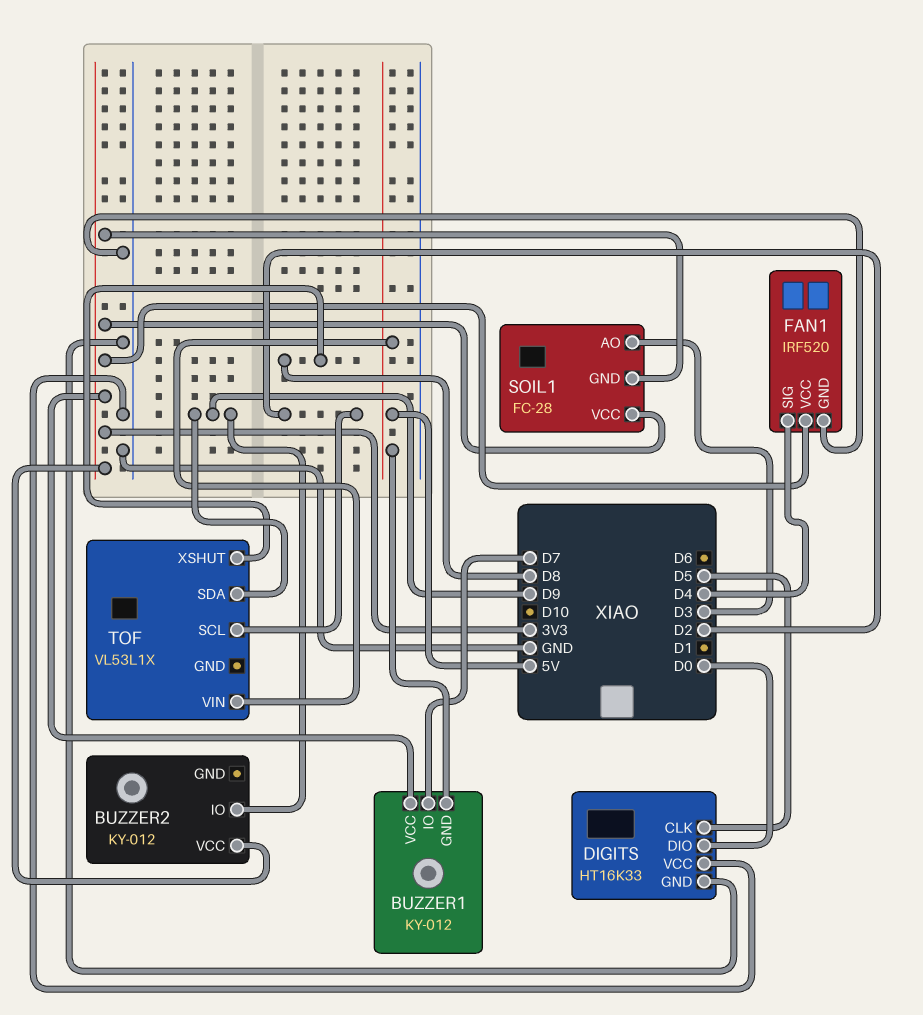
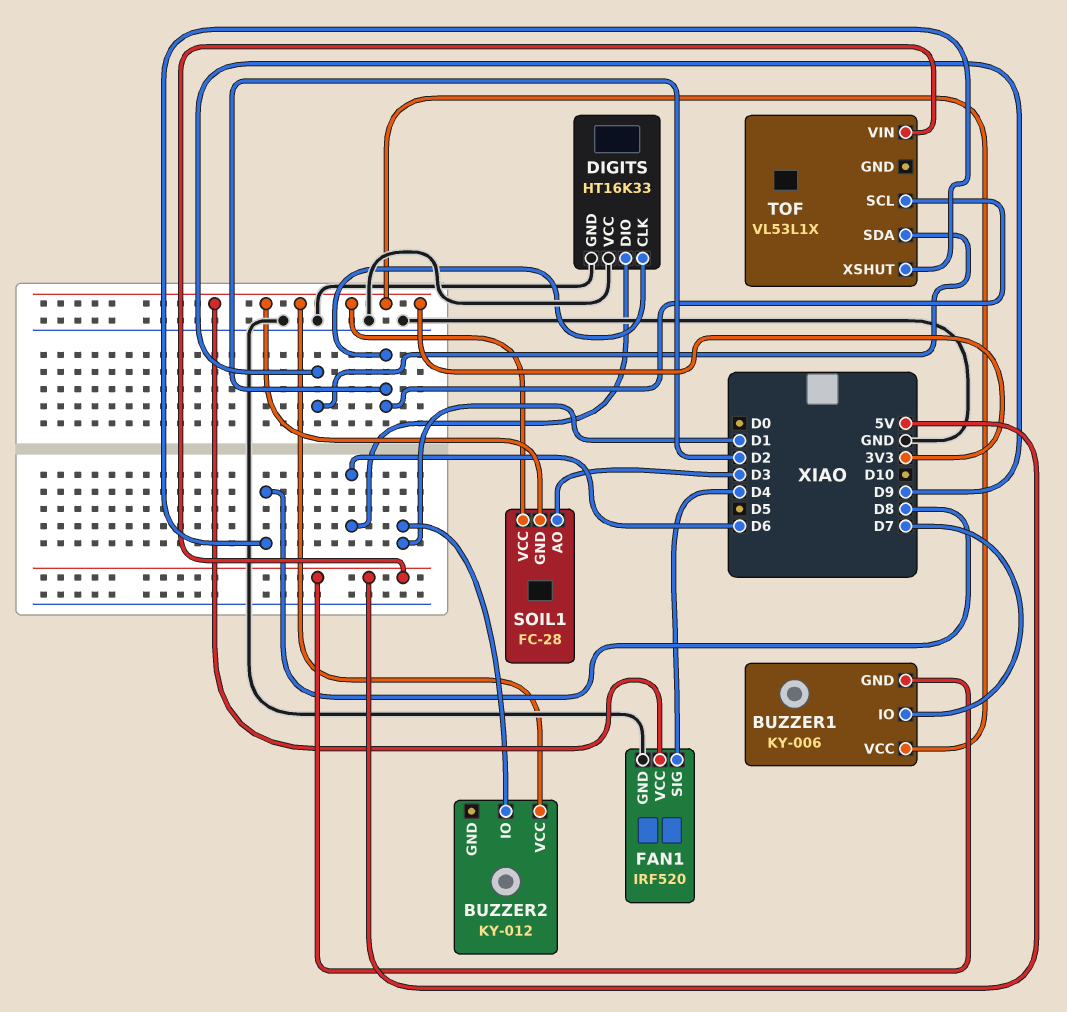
BUZZER1: KY-012 -> KY-006
BUZZER2 pin IO: D9 -> D1
DIGITS pin CLK: D5 -> D2
DIGITS pin DIO: D0 -> D6

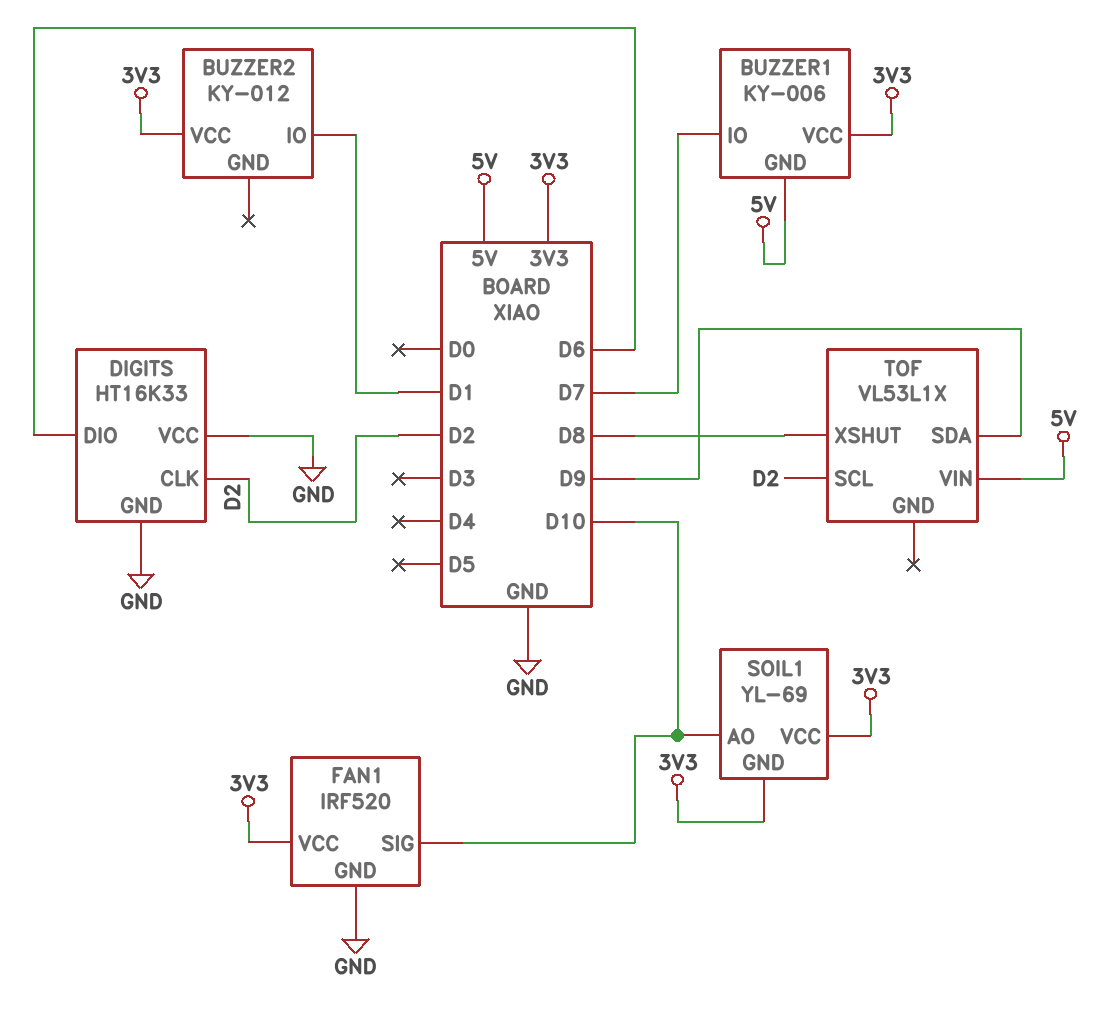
FAN1 pin SIG: D4 -> D10
SOIL1: FC-28 -> YL-69
SOIL1 pin AO: D3 -> D10

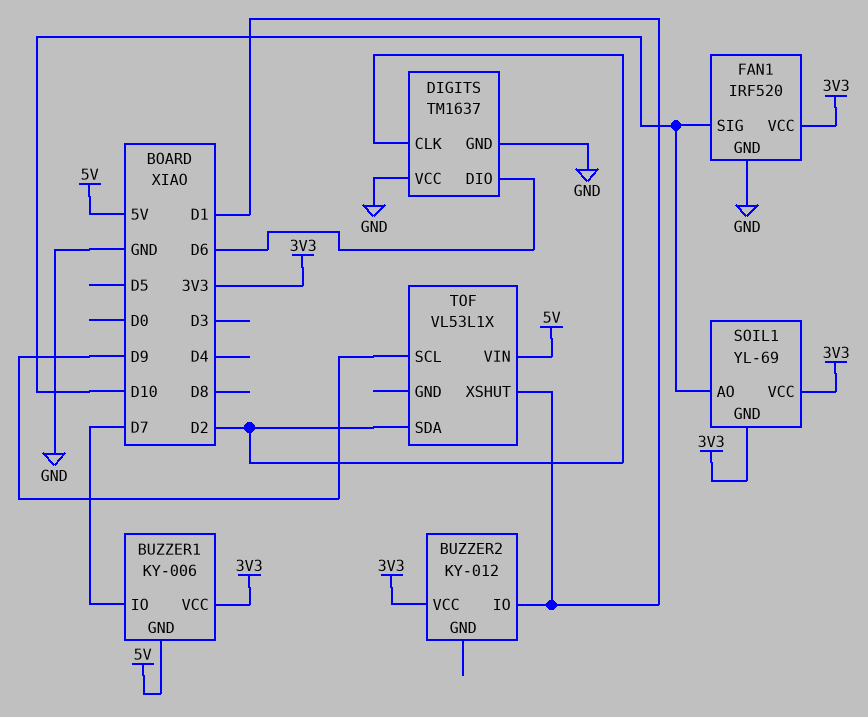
DIGITS: HT16K33 -> TM1637
TOF pin SCL: D2 -> D9
TOF pin SDA: D9 -> D2
TOF pin XSHUT: D8 -> D1

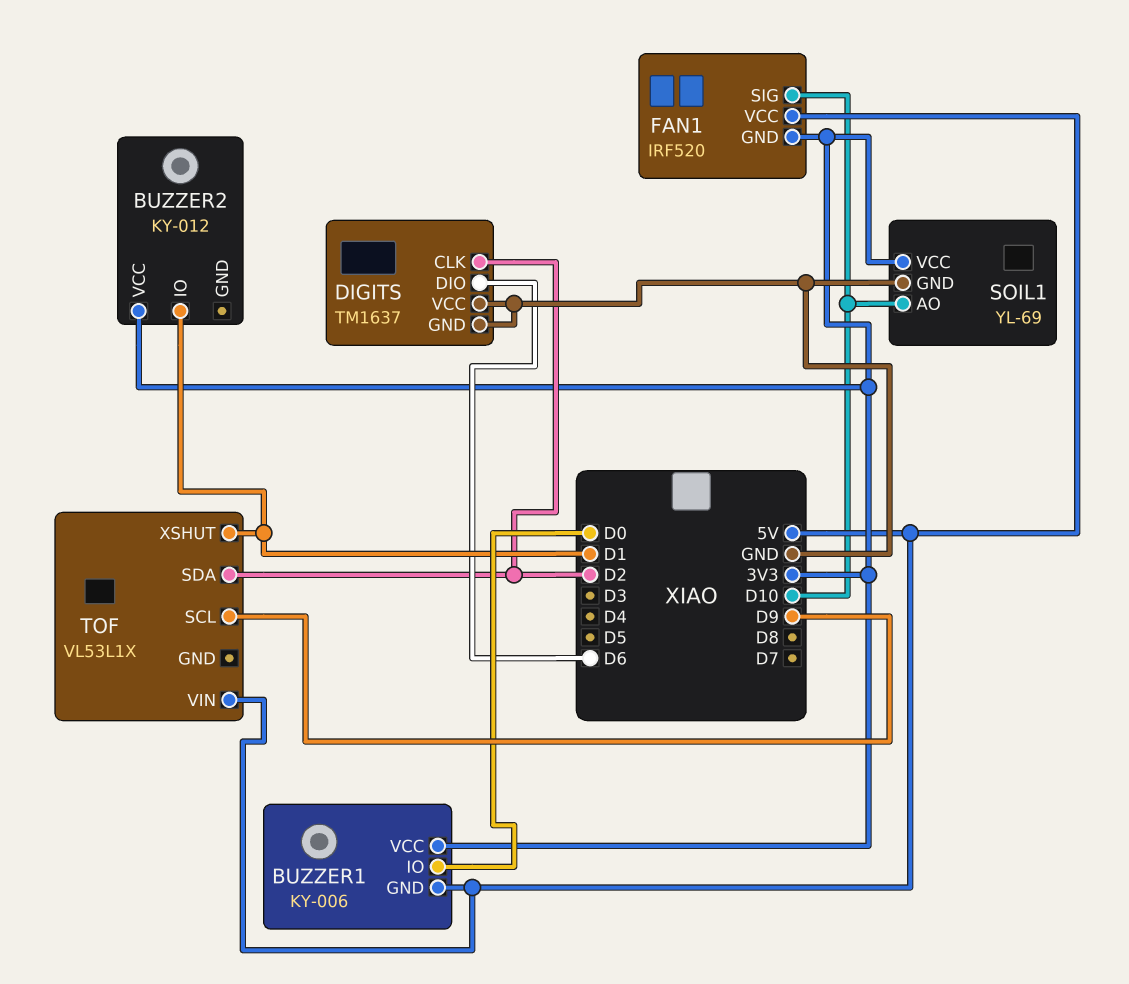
BUZZER1 pin IO: D7 -> D0
FAN1 pin GND: GND -> 3V3
FAN1 pin VCC: 3V3 -> 5V
SOIL1 pin GND: 3V3 -> GND

